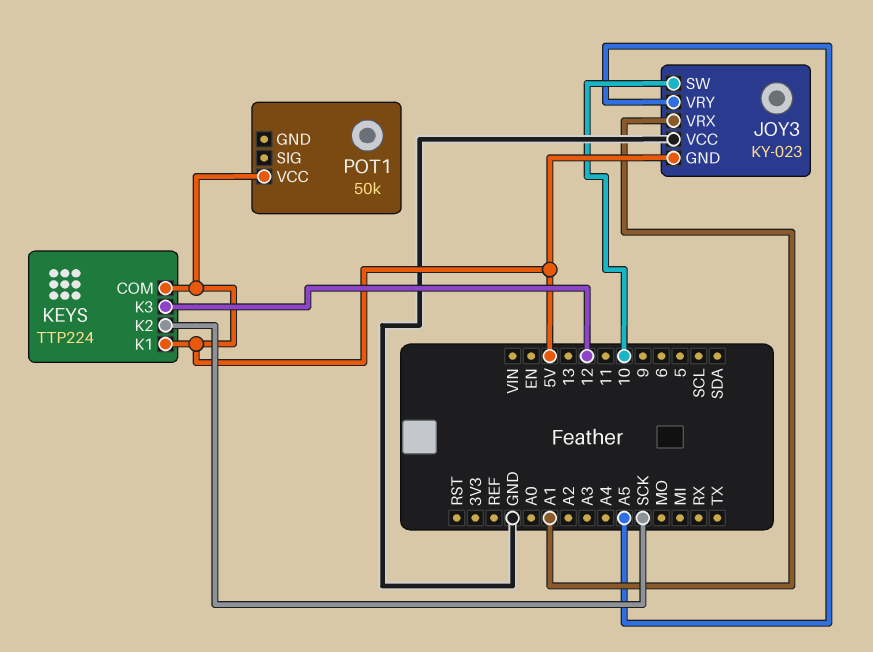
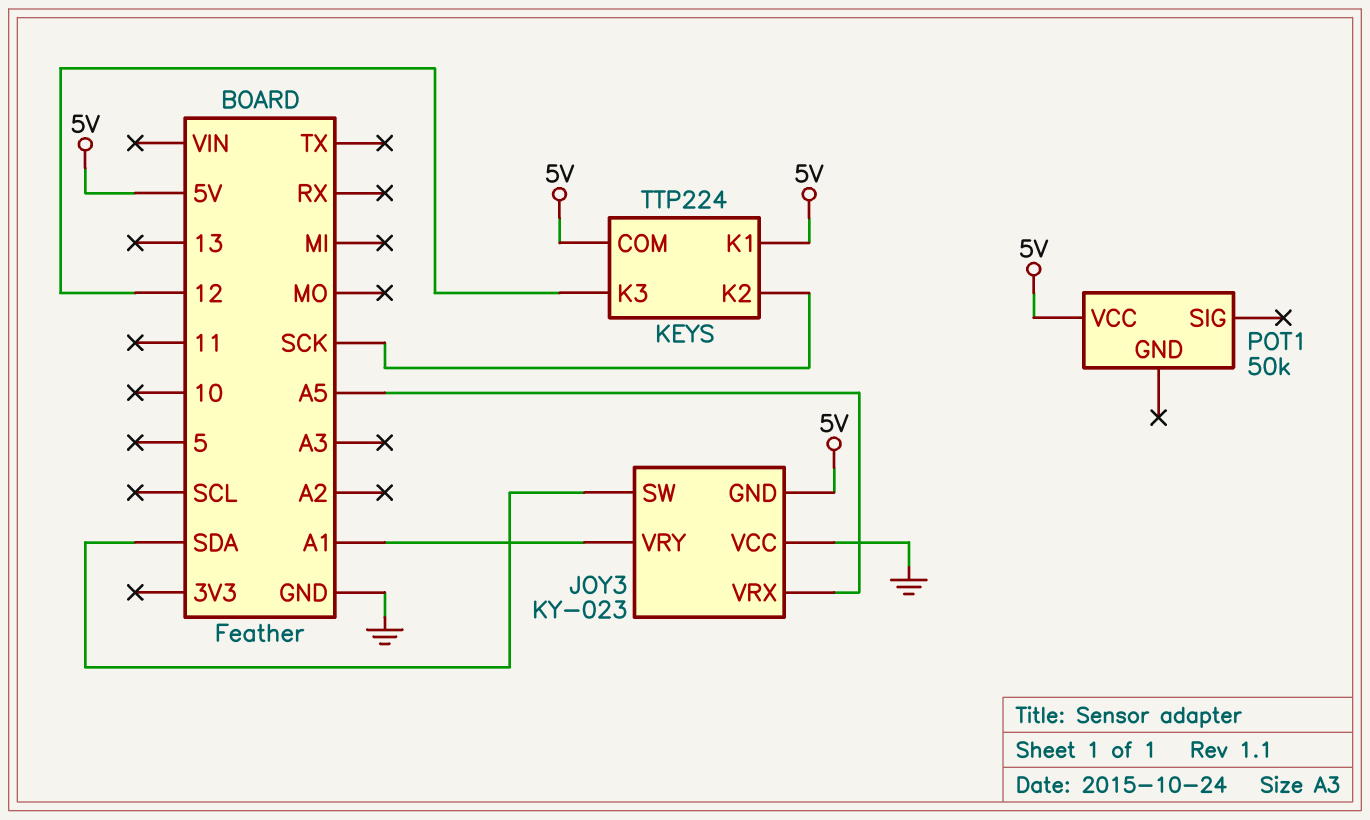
JOY3 pin SW: 10 -> SDA
JOY3 pin VRX: A1 -> A5
JOY3 pin VRY: A5 -> A1

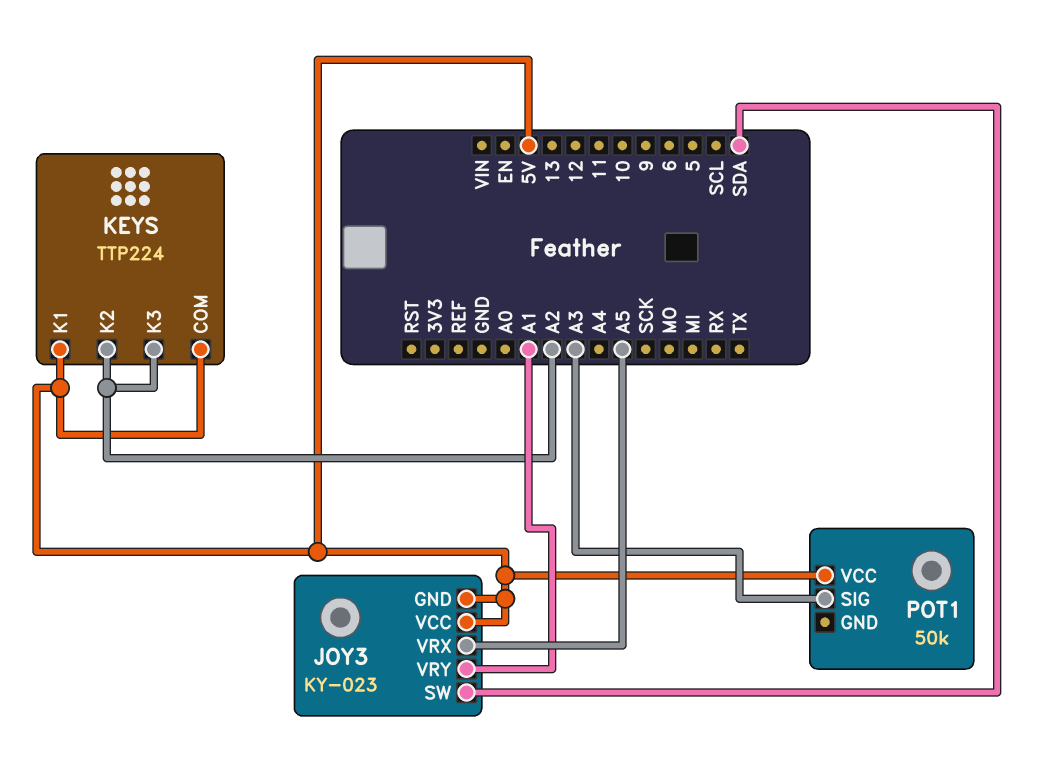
JOY3 pin VCC: GND -> 5V
KEYS pin K2: SCK -> A2
KEYS pin K3: 12 -> A2
POT1 pin SIG: none -> A3

